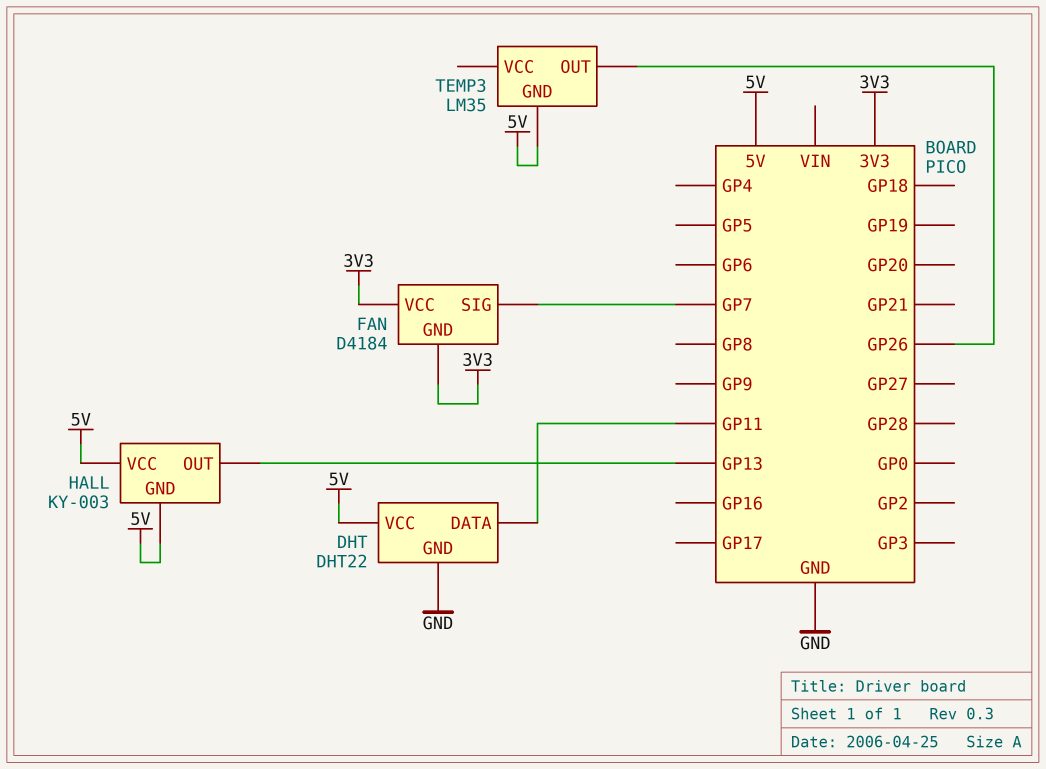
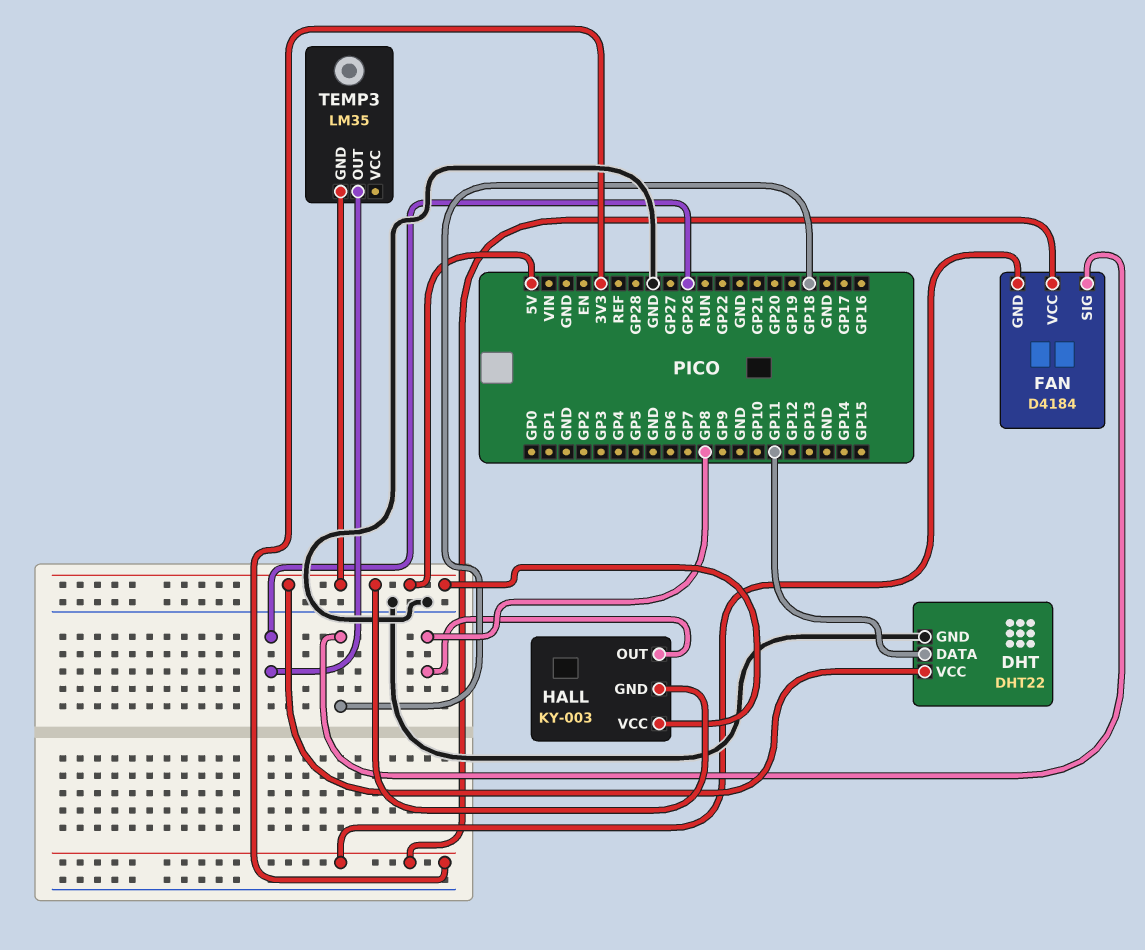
FAN pin SIG: GP7 -> GP18
HALL pin OUT: GP13 -> GP8

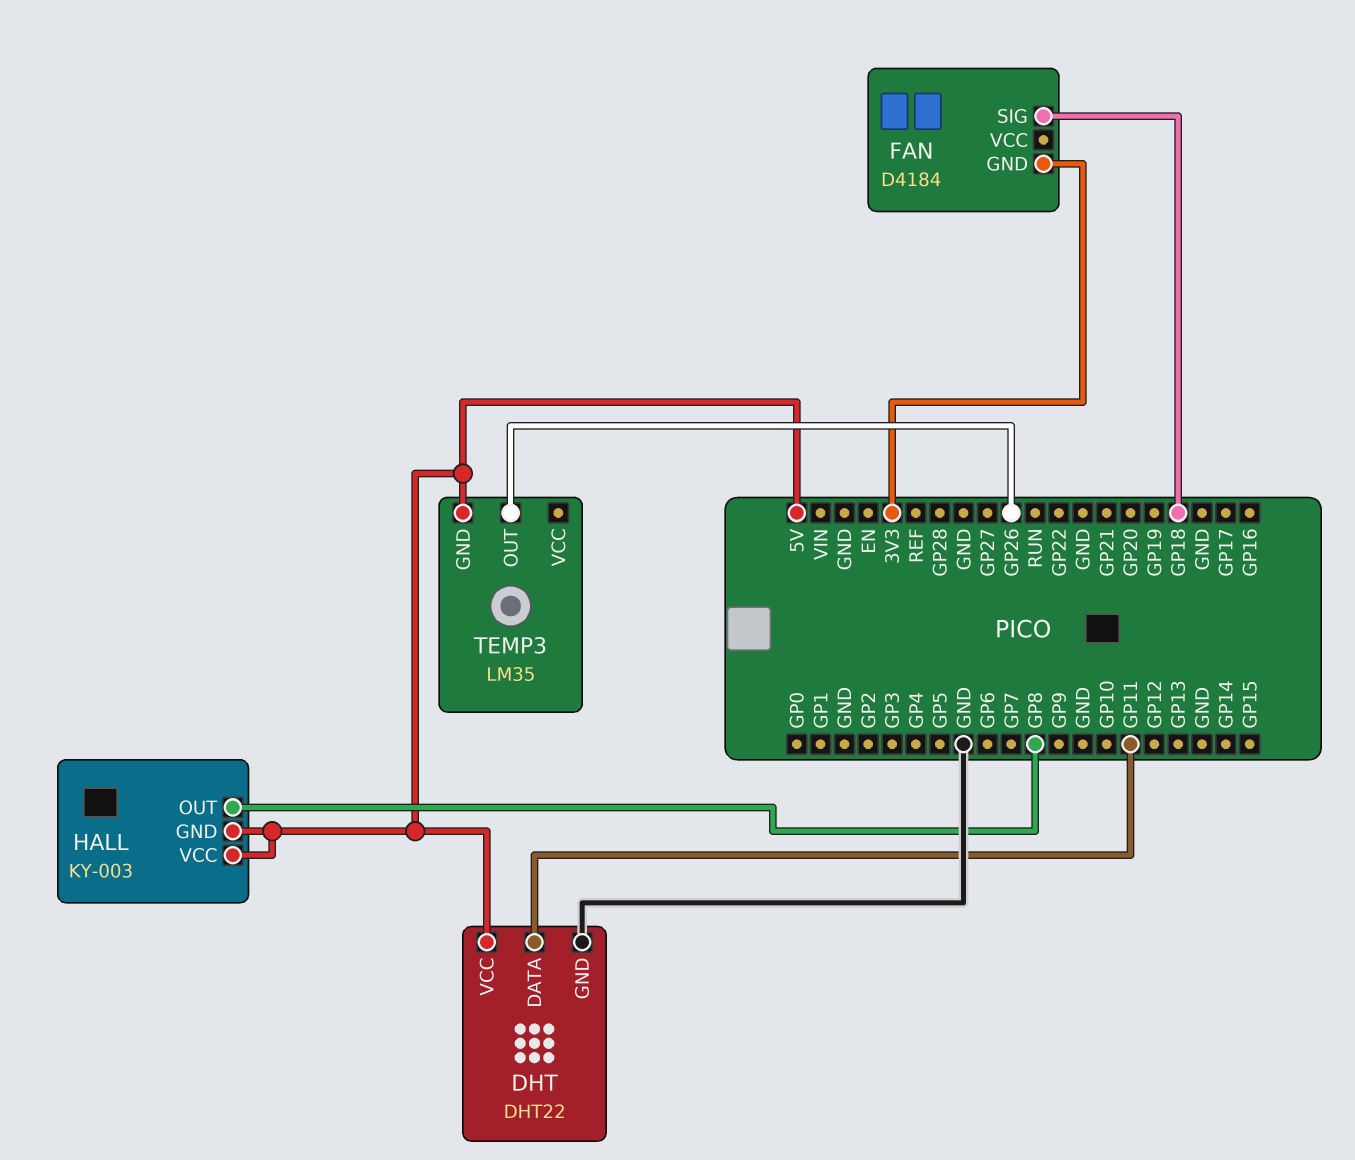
FAN pin VCC: 3V3 -> none

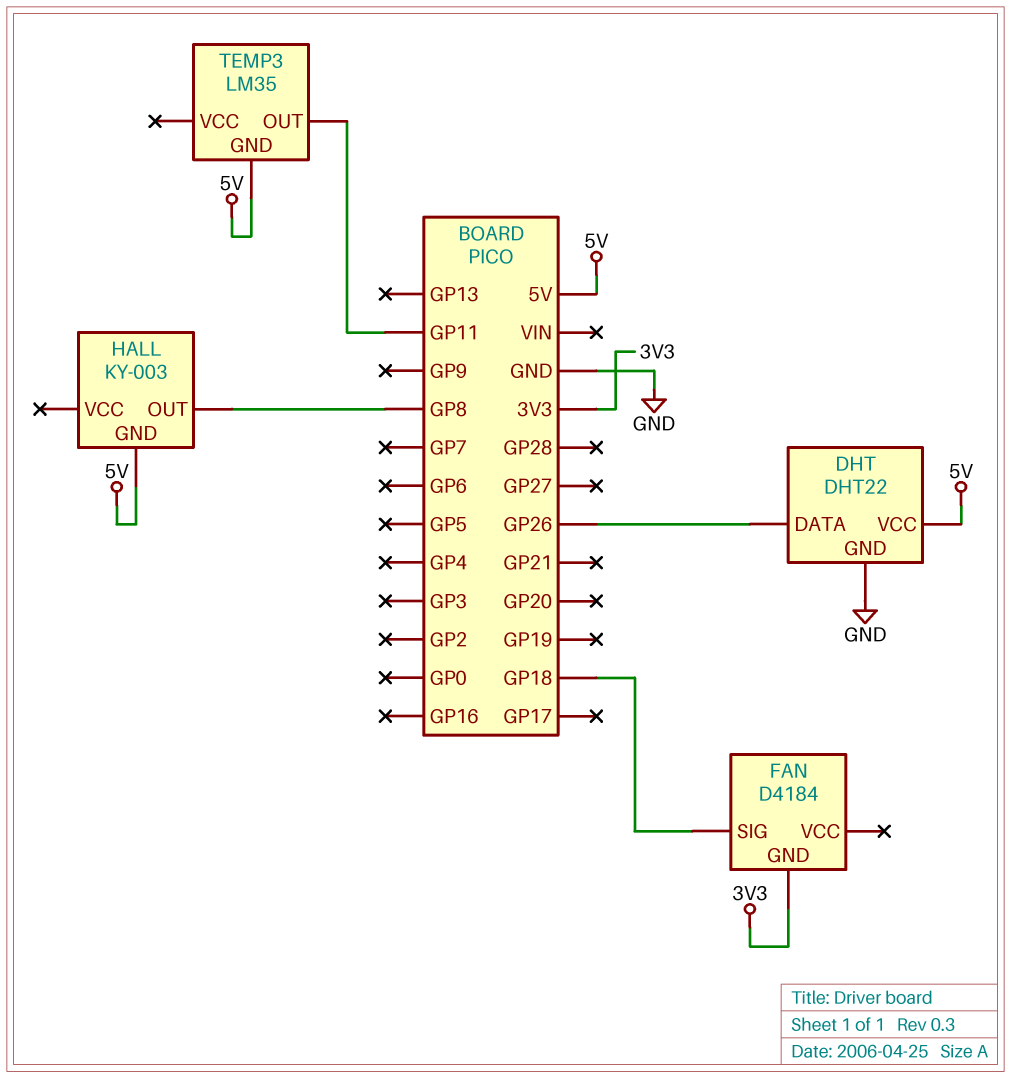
DHT pin DATA: GP11 -> GP26
HALL pin VCC: 5V -> none
TEMP3 pin OUT: GP26 -> GP11

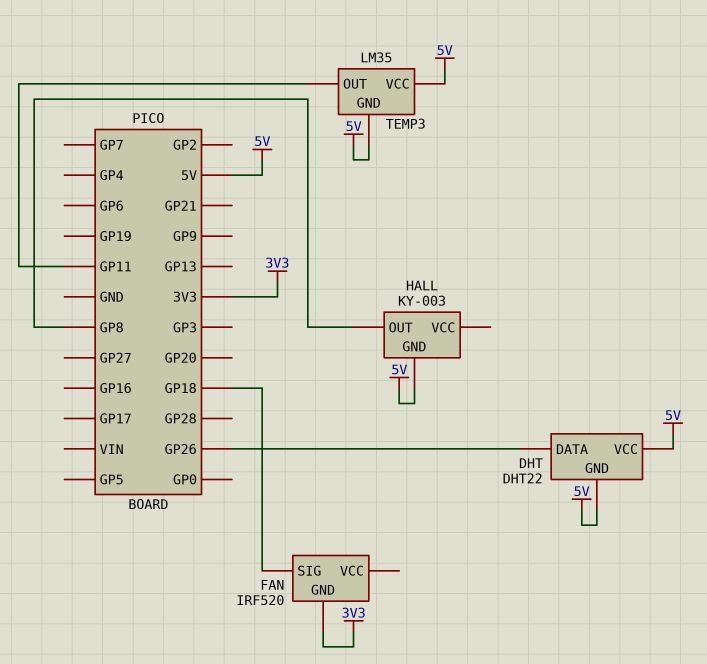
DHT pin GND: GND -> 5V
FAN: D4184 -> IRF520
TEMP3 pin VCC: none -> 5V

